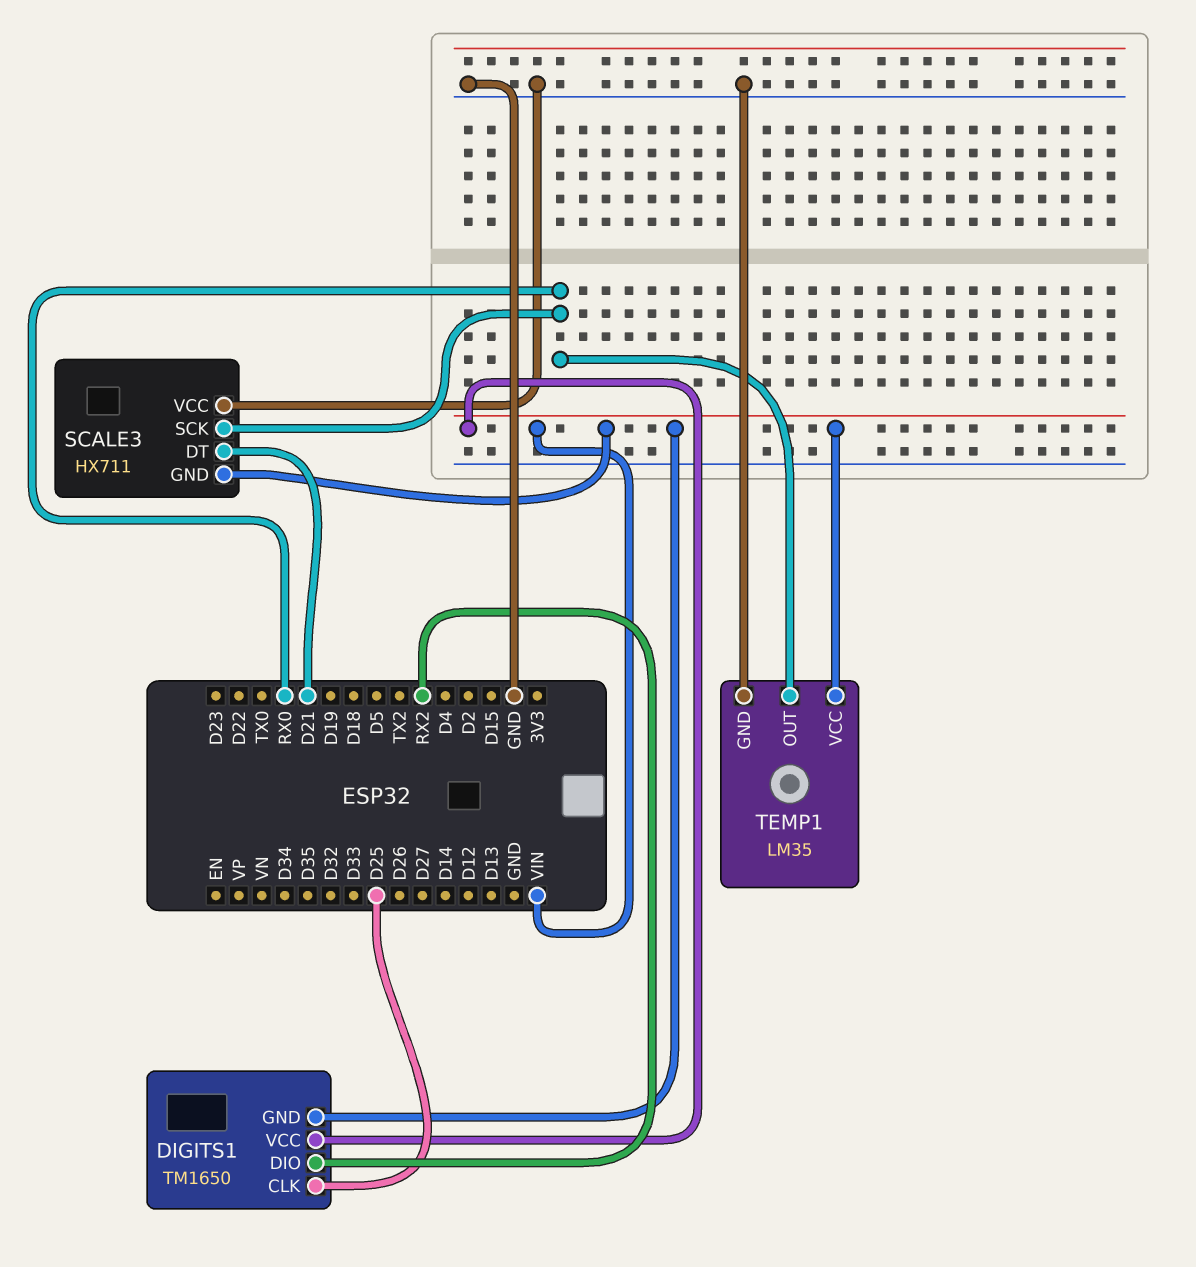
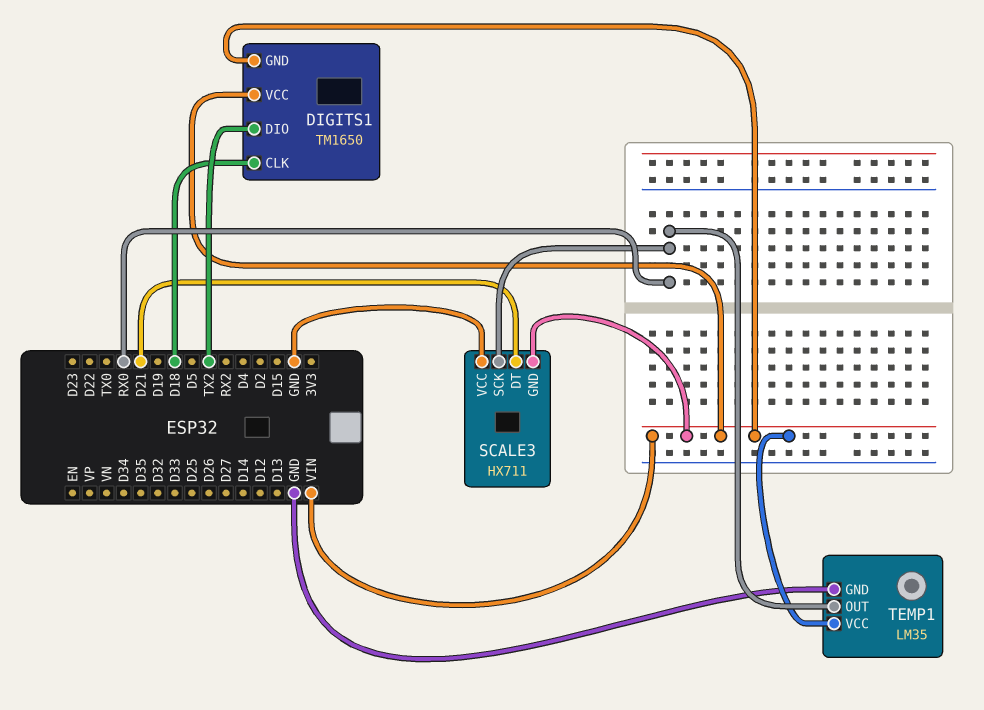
DIGITS1 pin CLK: D25 -> D18
DIGITS1 pin DIO: RX2 -> TX2

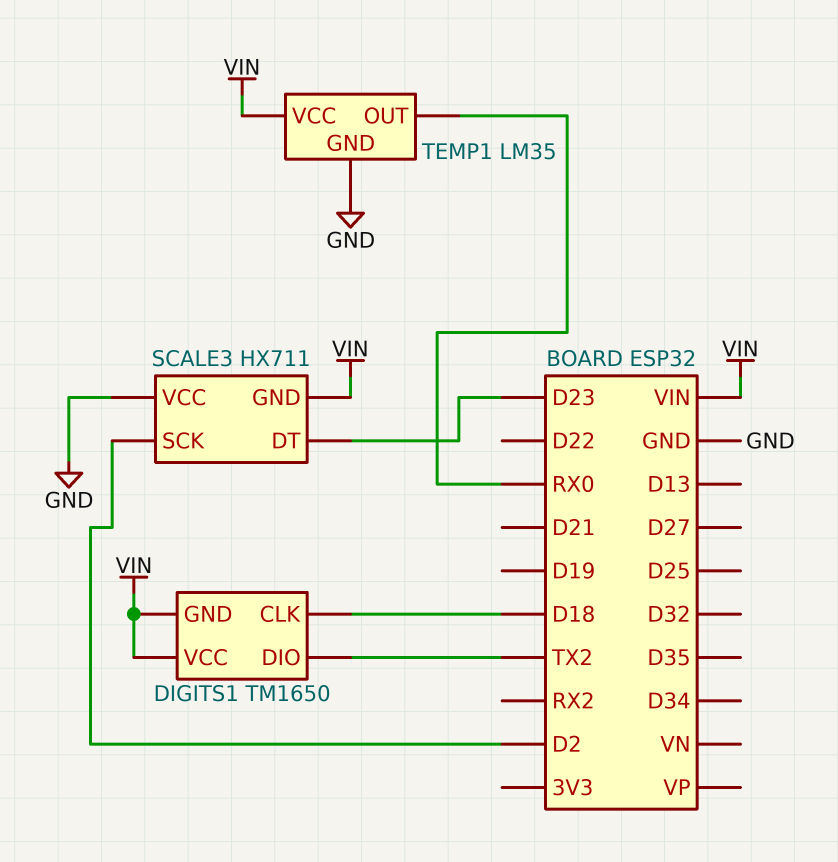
SCALE3 pin DT: D21 -> D23
SCALE3 pin SCK: RX0 -> D2

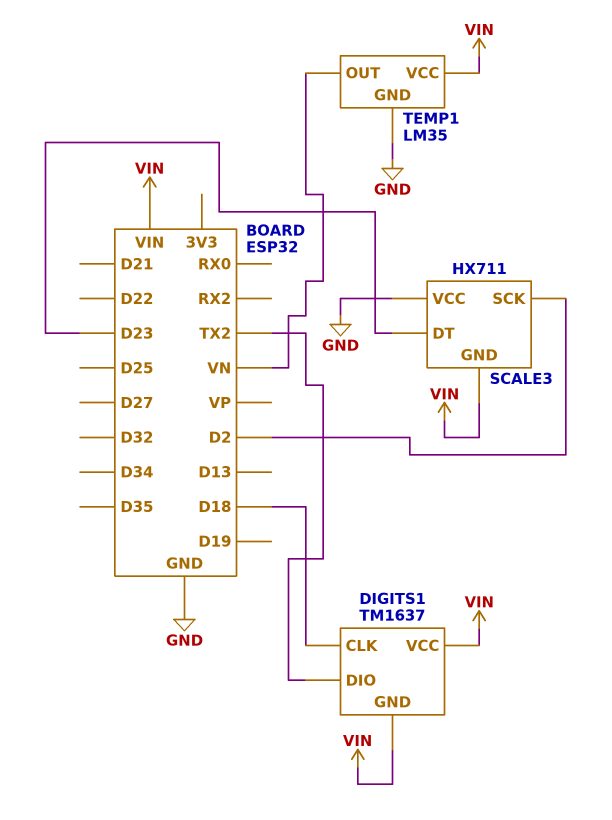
DIGITS1: TM1650 -> TM1637
TEMP1 pin OUT: RX0 -> VN

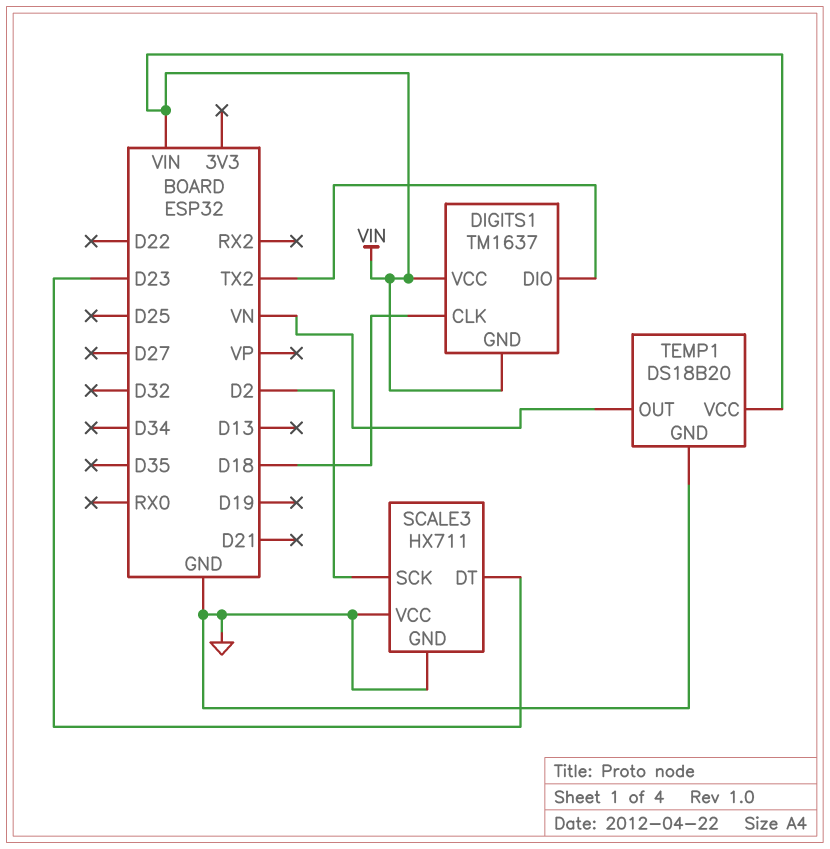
SCALE3 pin GND: VIN -> GND
TEMP1: LM35 -> DS18B20

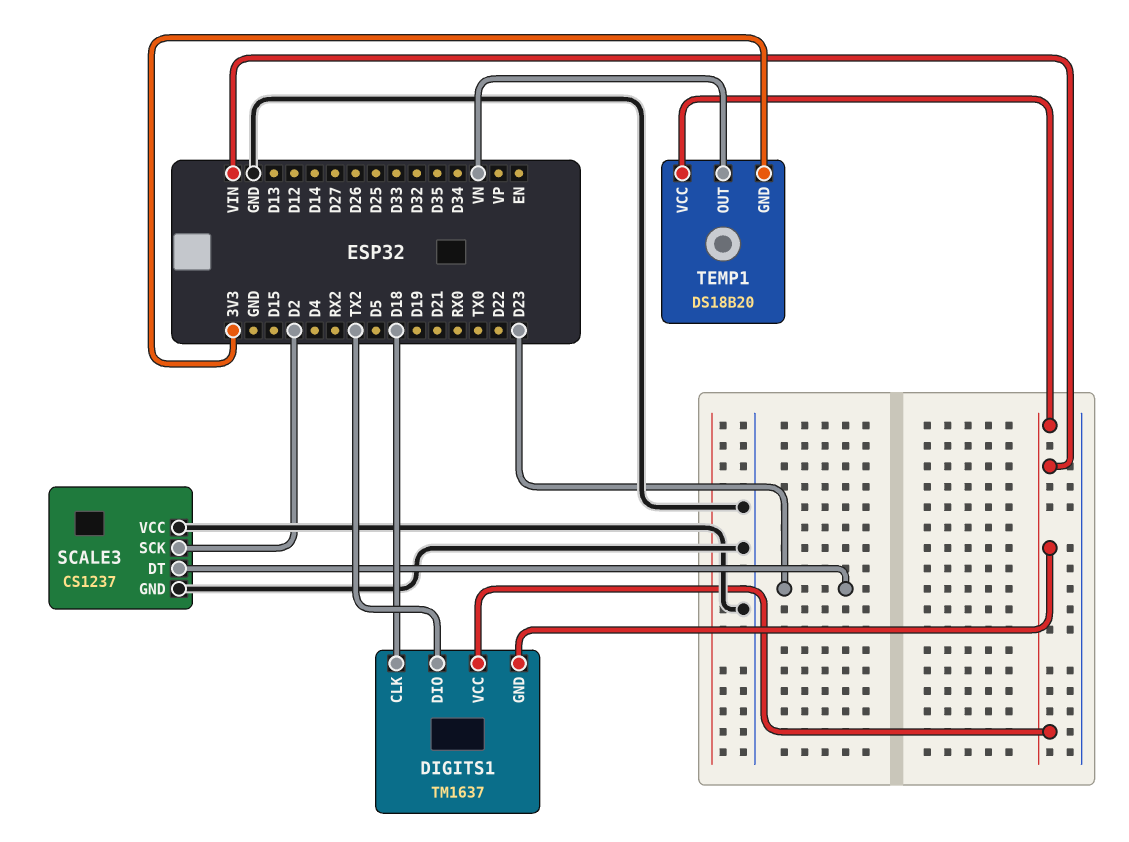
SCALE3: HX711 -> CS1237
TEMP1 pin GND: GND -> 3V3

